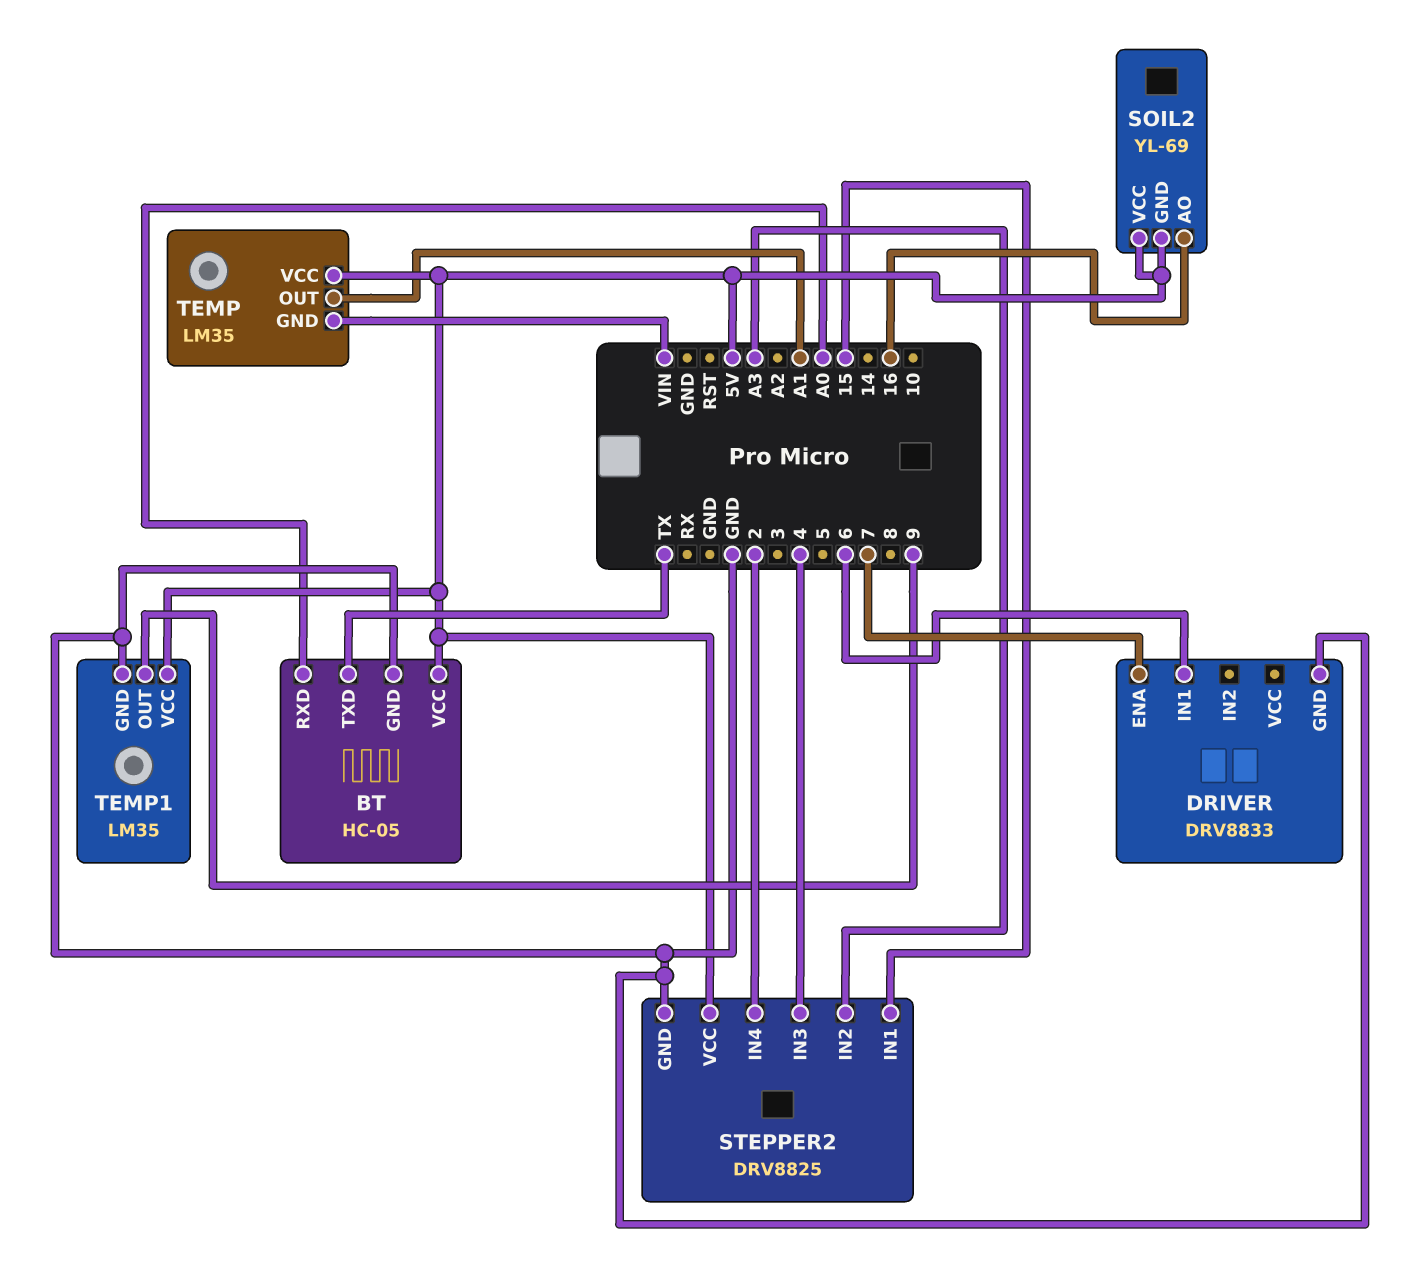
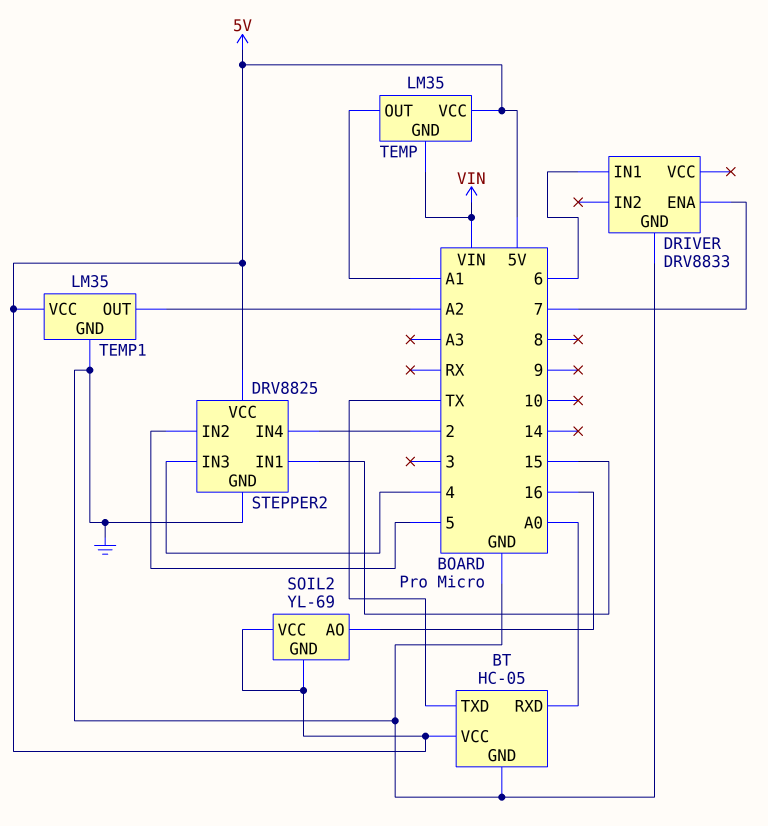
STEPPER2 pin IN2: A3 -> 5
TEMP1 pin OUT: 9 -> A2

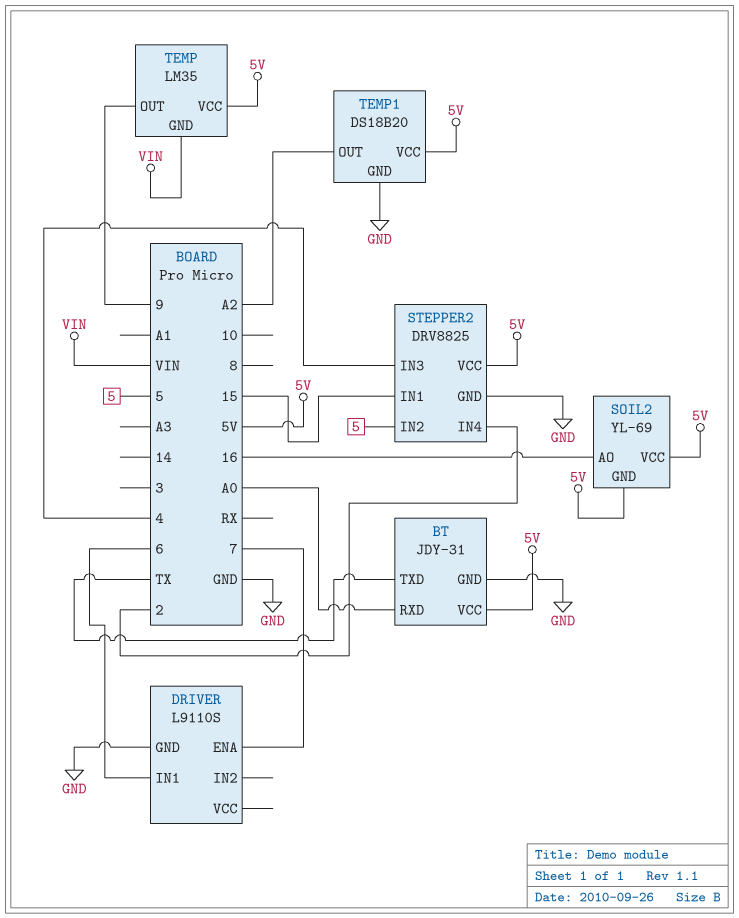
BT: HC-05 -> JDY-31
DRIVER: DRV8833 -> L9110S
TEMP pin OUT: A1 -> 9
TEMP1: LM35 -> DS18B20

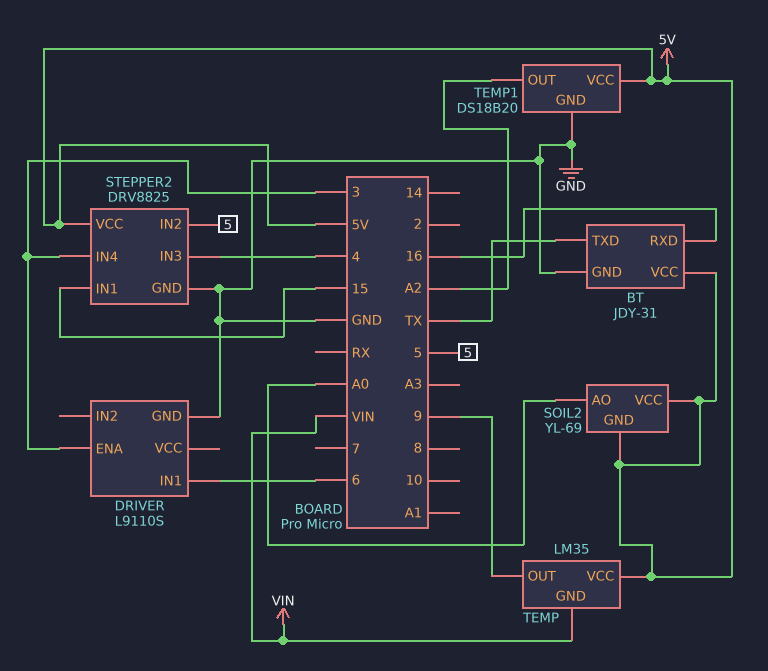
BT pin RXD: A0 -> 16
DRIVER pin ENA: 7 -> 3
SOIL2 pin AO: 16 -> A0
STEPPER2 pin IN4: 2 -> 3

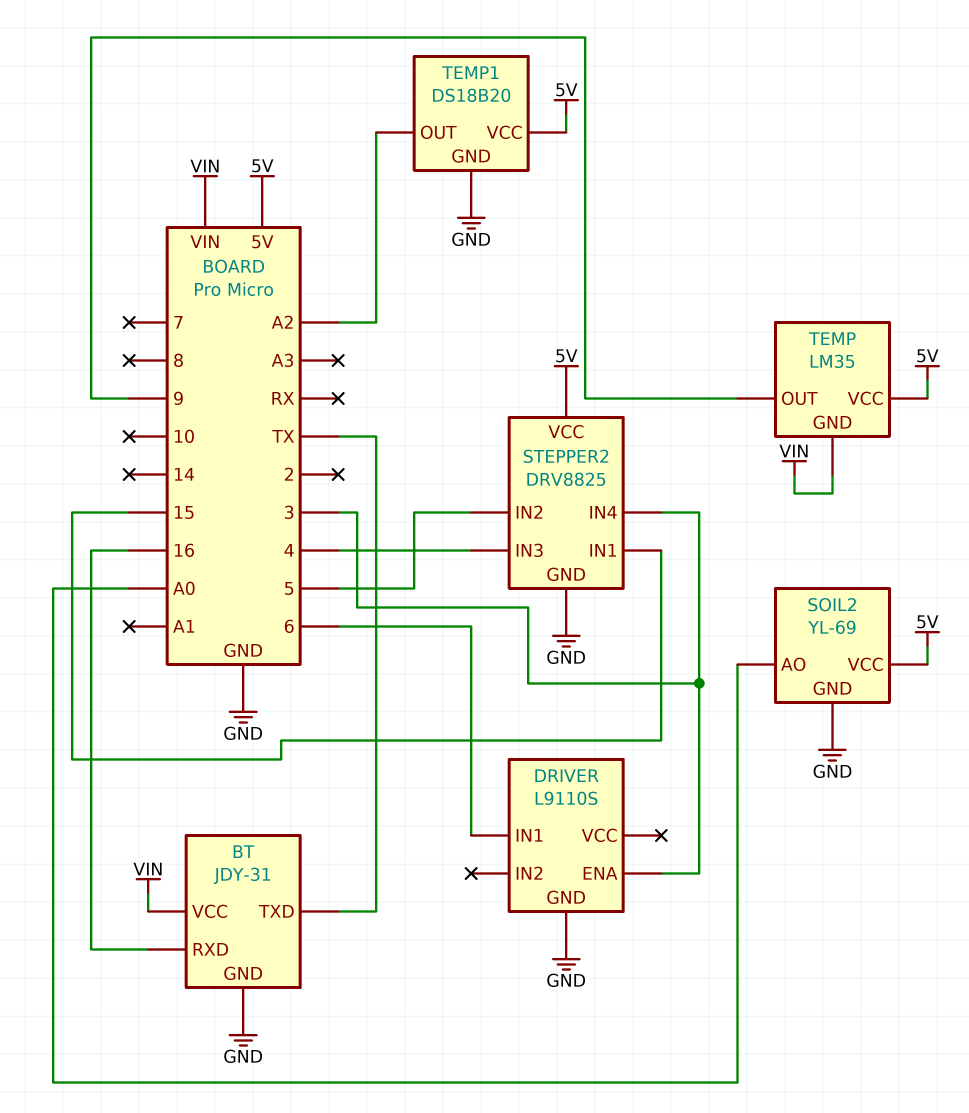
BT pin VCC: 5V -> VIN
SOIL2 pin GND: 5V -> GND

